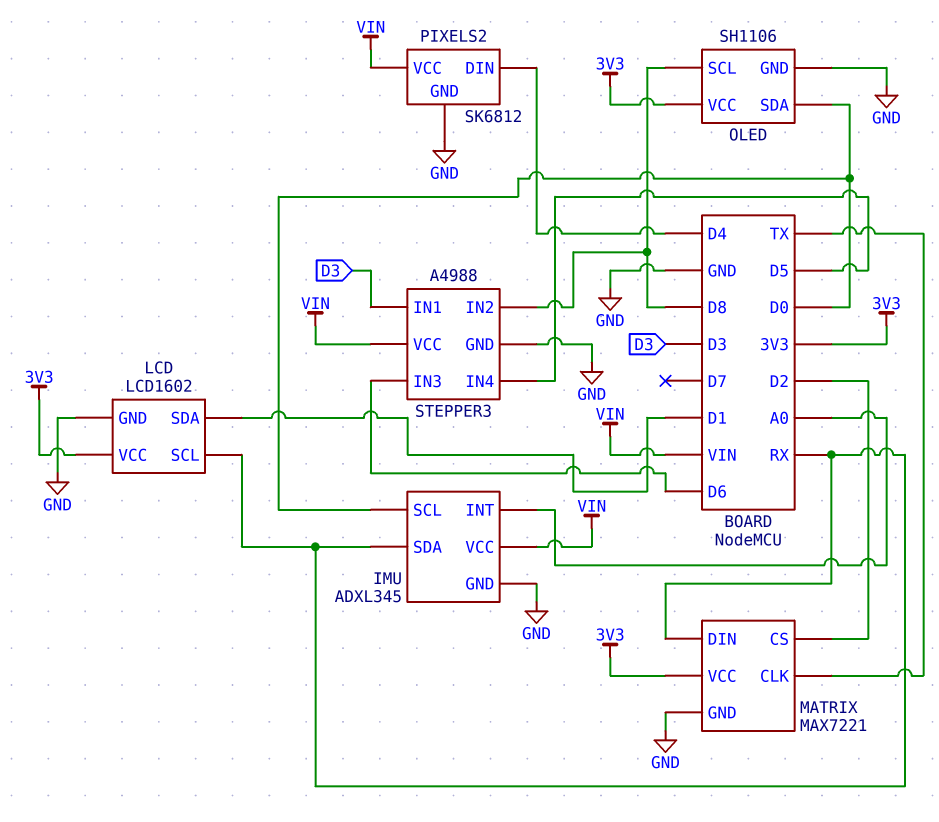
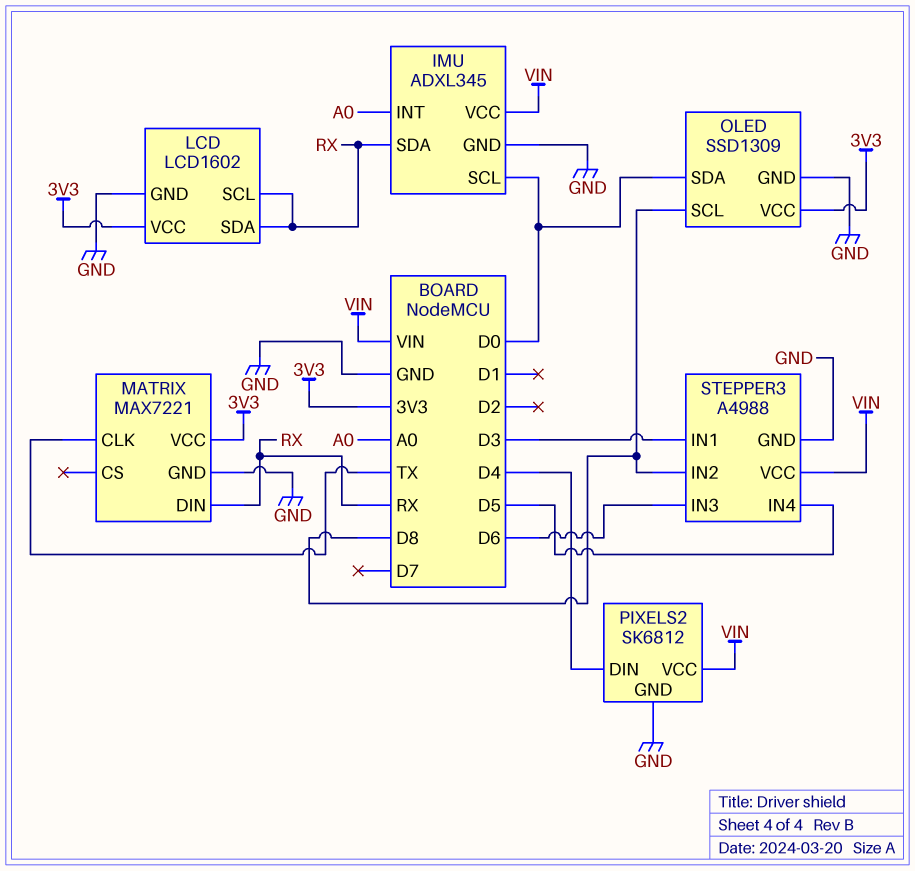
LCD pin SDA: D1 -> RX
MATRIX pin CS: D2 -> none
OLED: SH1106 -> SSD1309

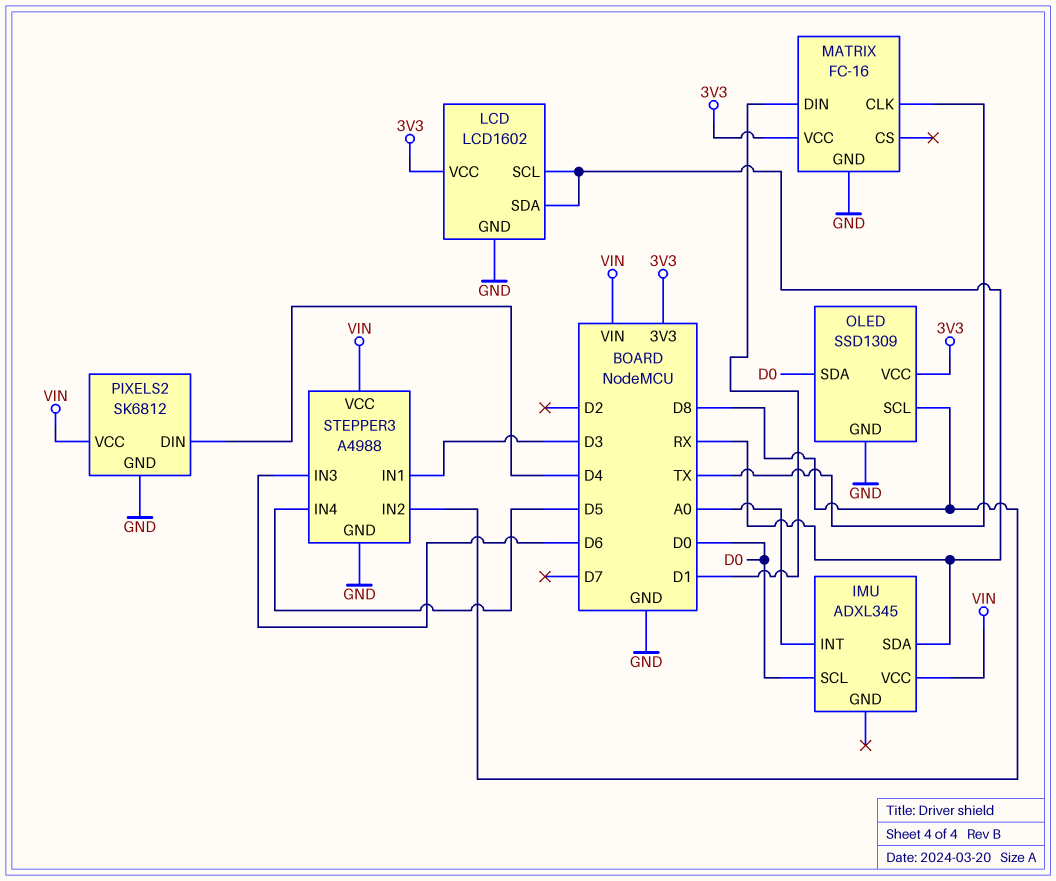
IMU pin GND: GND -> none
MATRIX: MAX7221 -> FC-16
MATRIX pin DIN: RX -> D1

